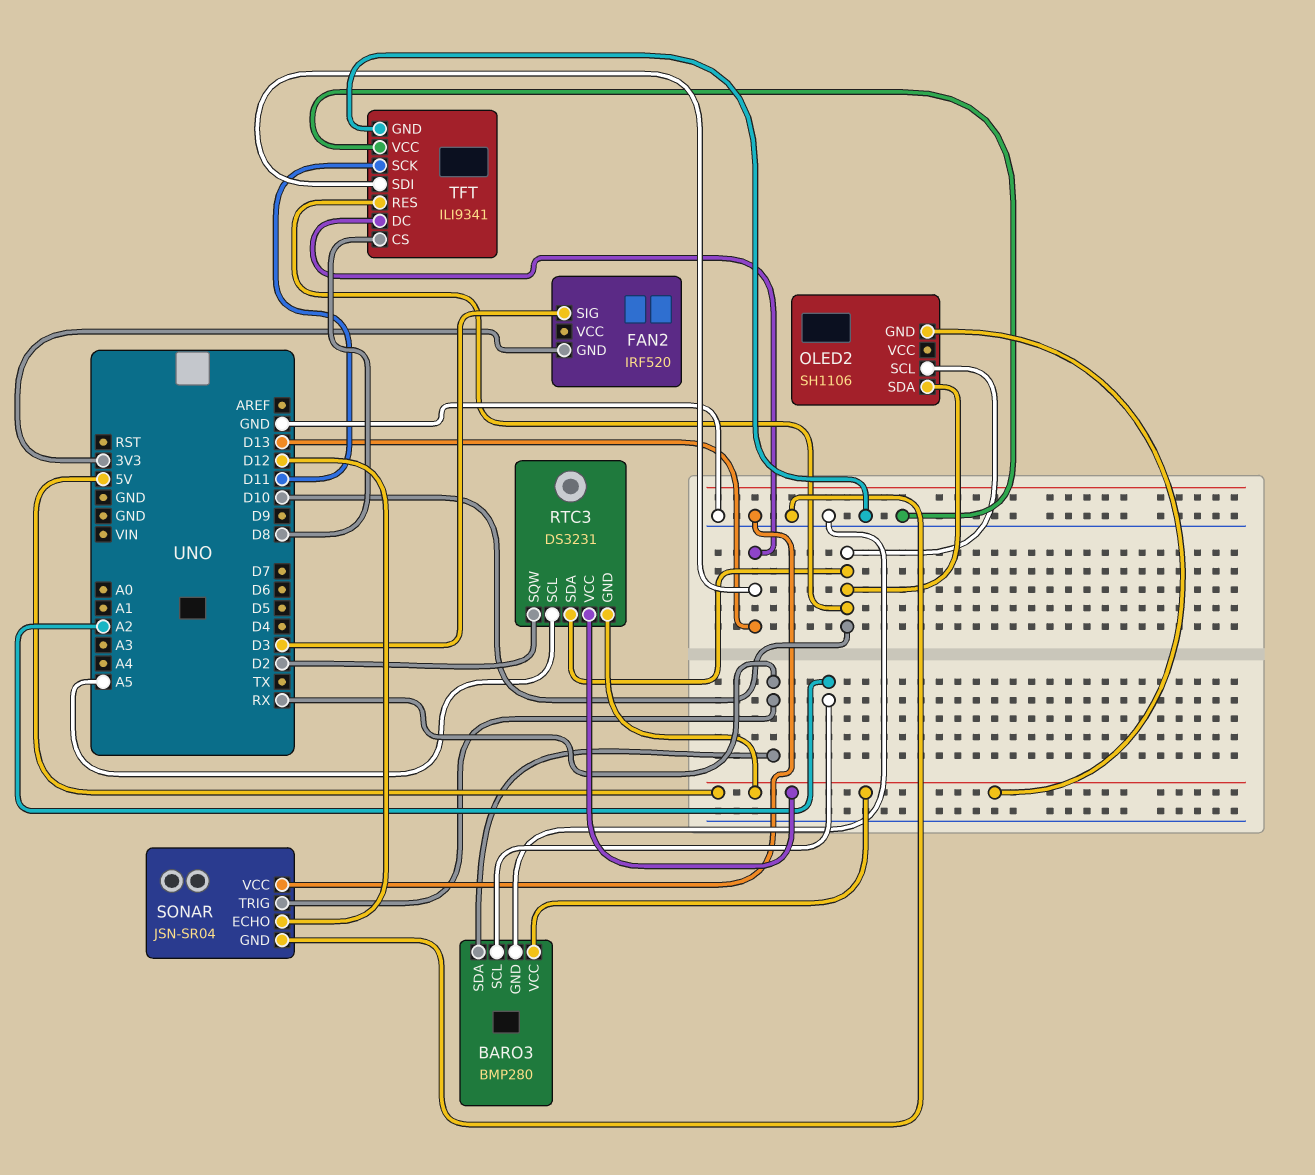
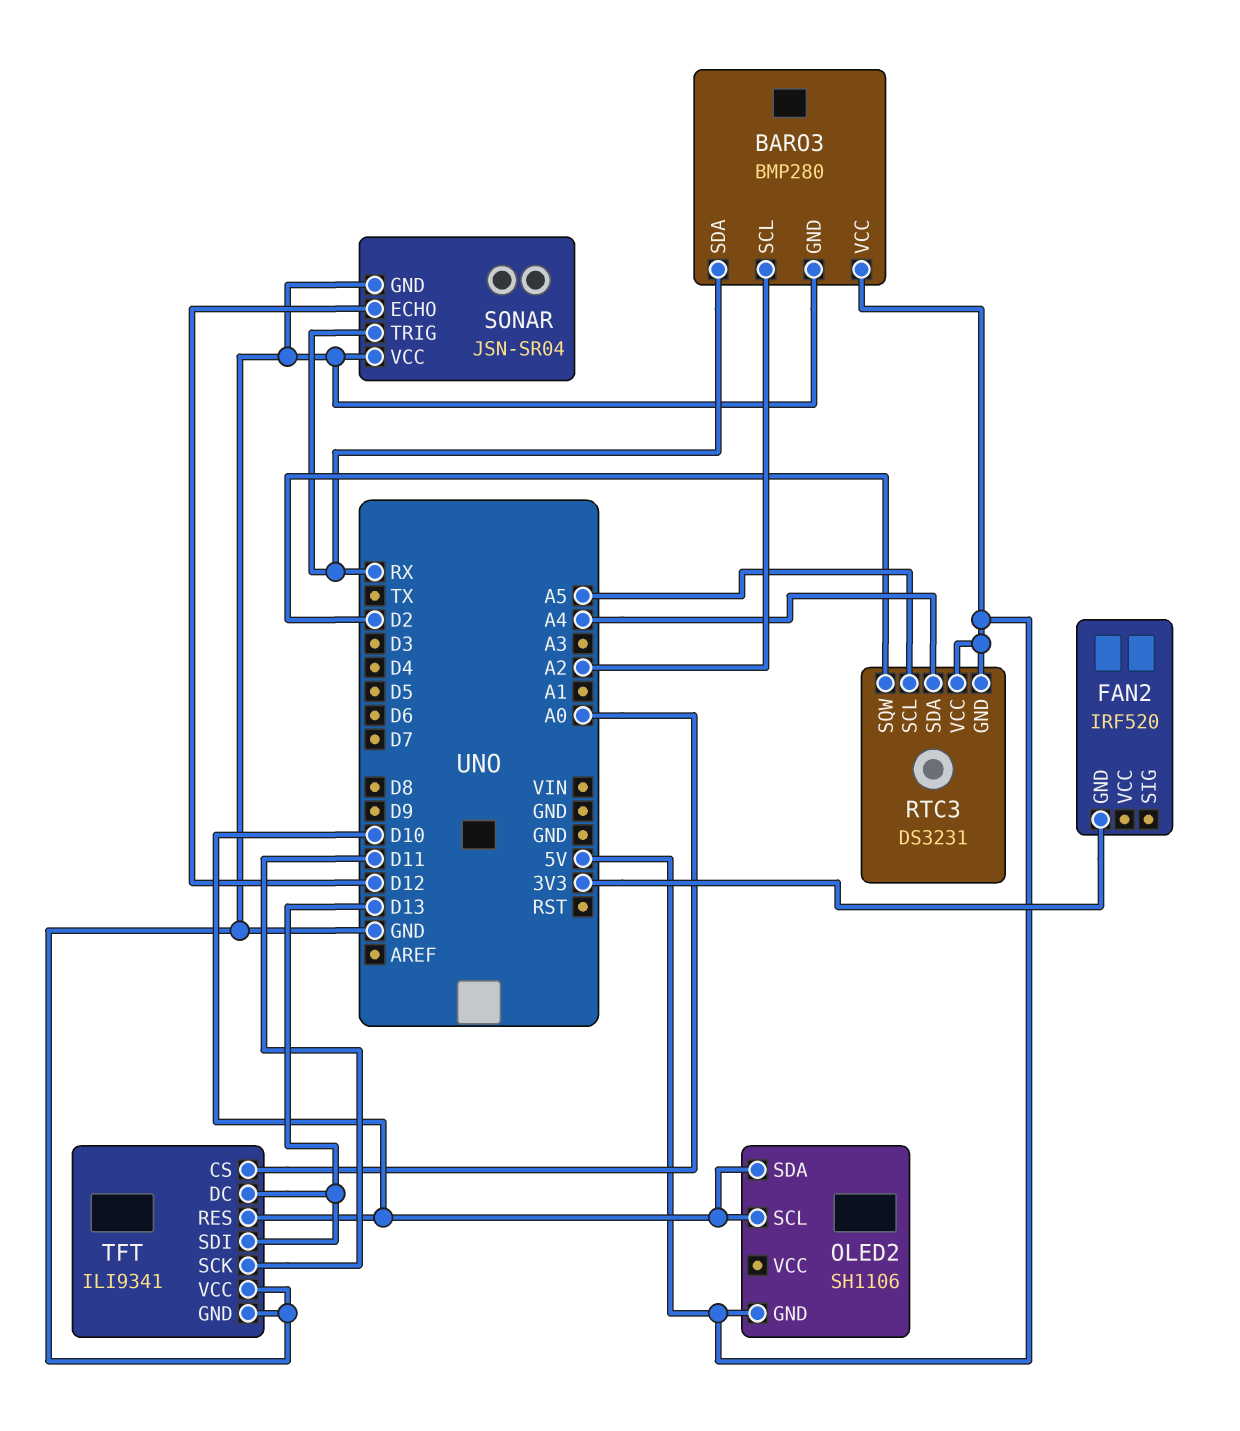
FAN2 pin SIG: D3 -> none
RTC3 pin SDA: D10 -> A4
TFT pin CS: D8 -> A0

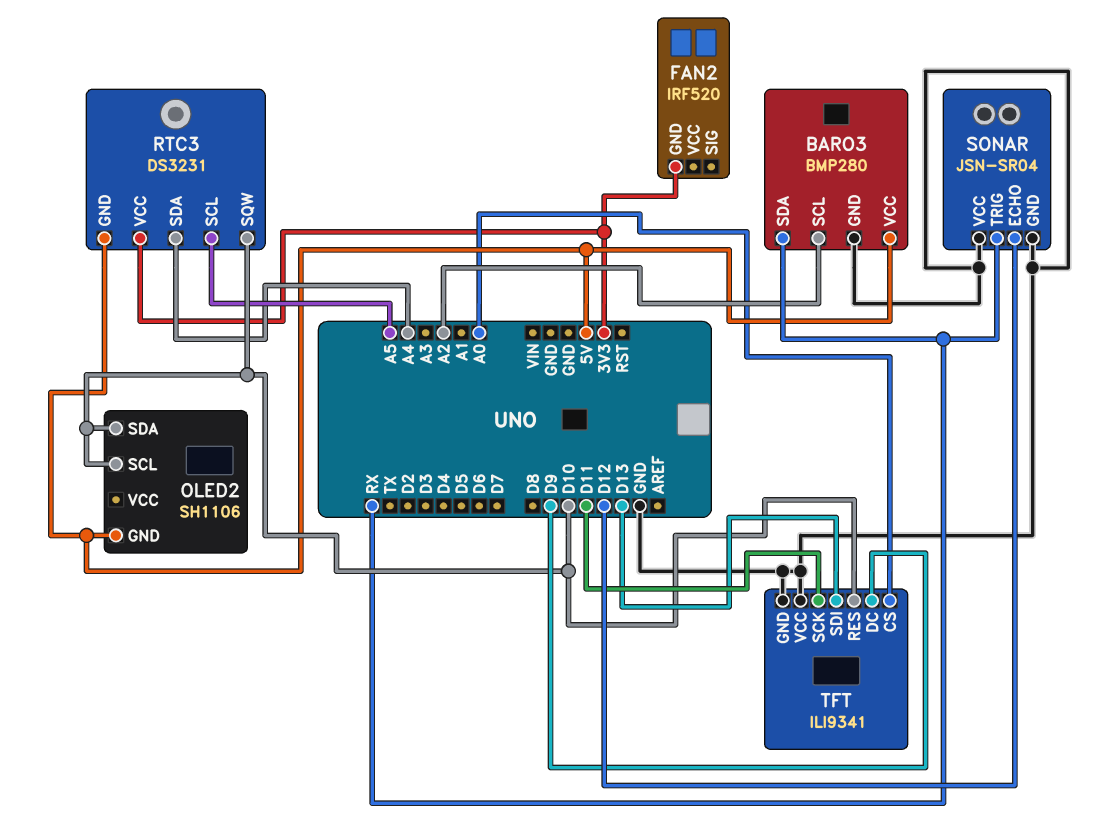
RTC3 pin SQW: D2 -> D10
RTC3 pin VCC: 5V -> 3V3
TFT pin DC: D13 -> D9

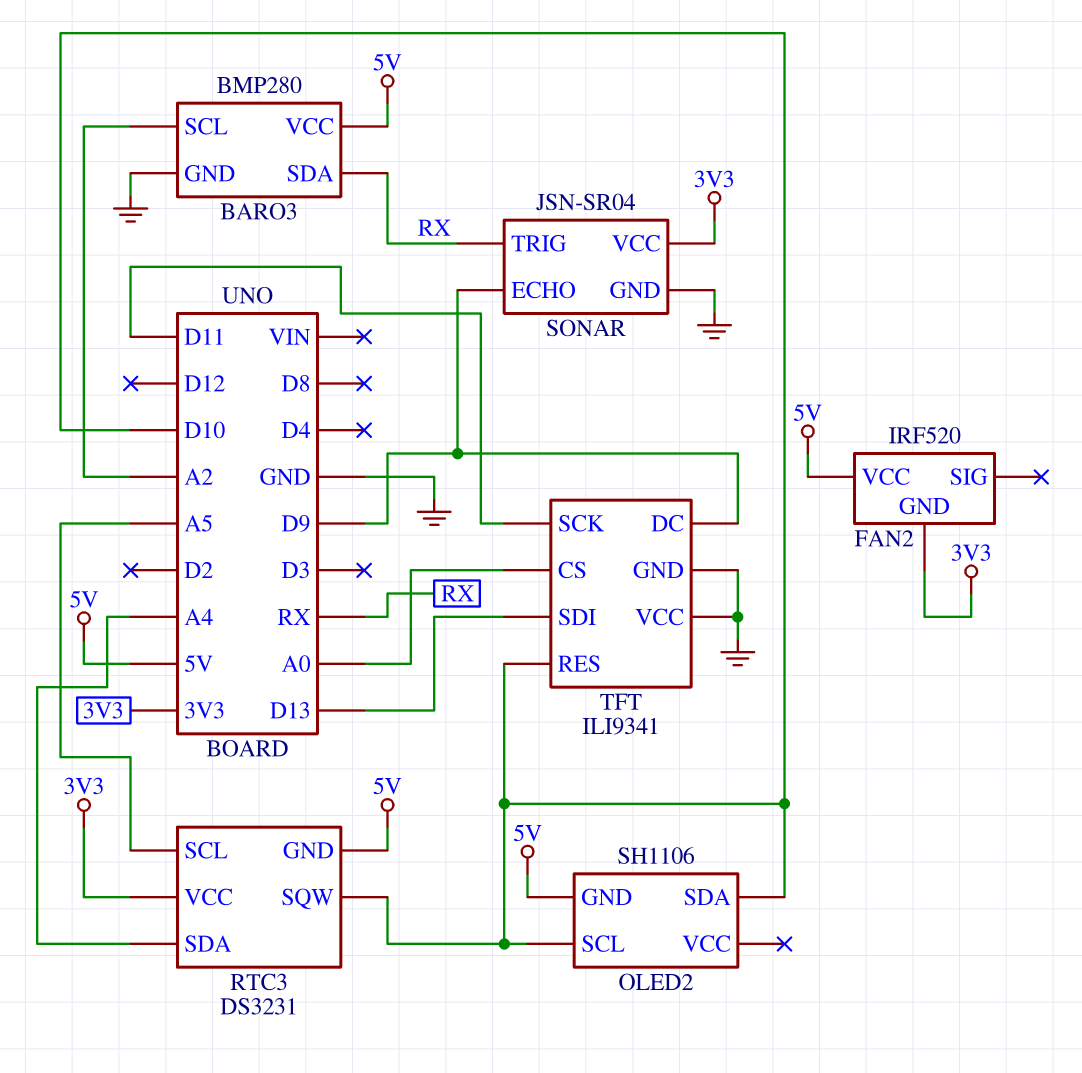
FAN2 pin VCC: none -> 5V
SONAR pin ECHO: D12 -> D9
SONAR pin VCC: GND -> 3V3

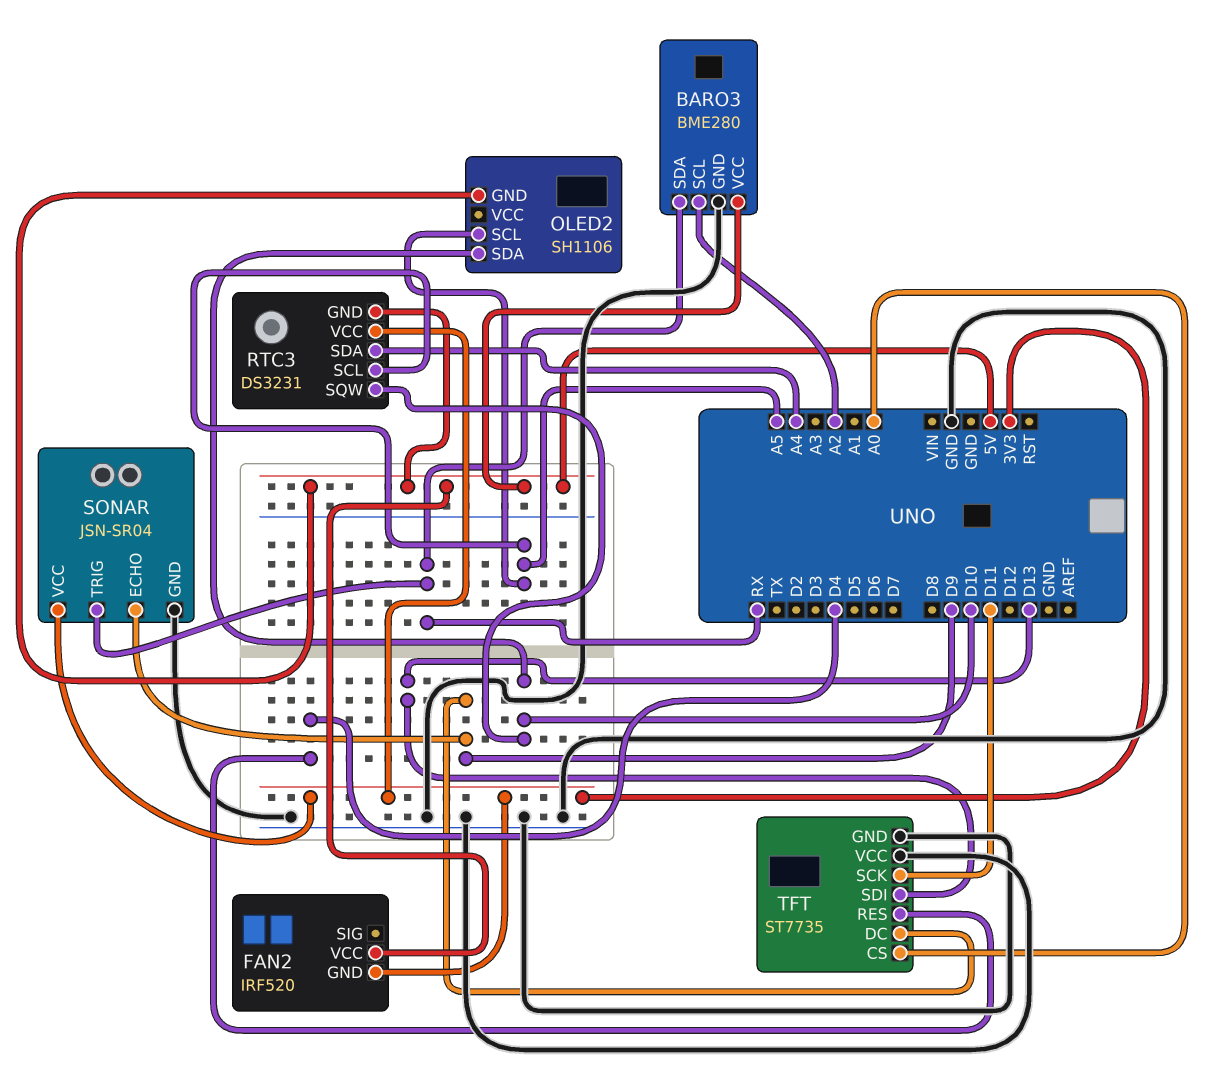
BARO3: BMP280 -> BME280
OLED2 pin SCL: D10 -> A5
TFT: ILI9341 -> ST7735
TFT pin RES: D10 -> D4

